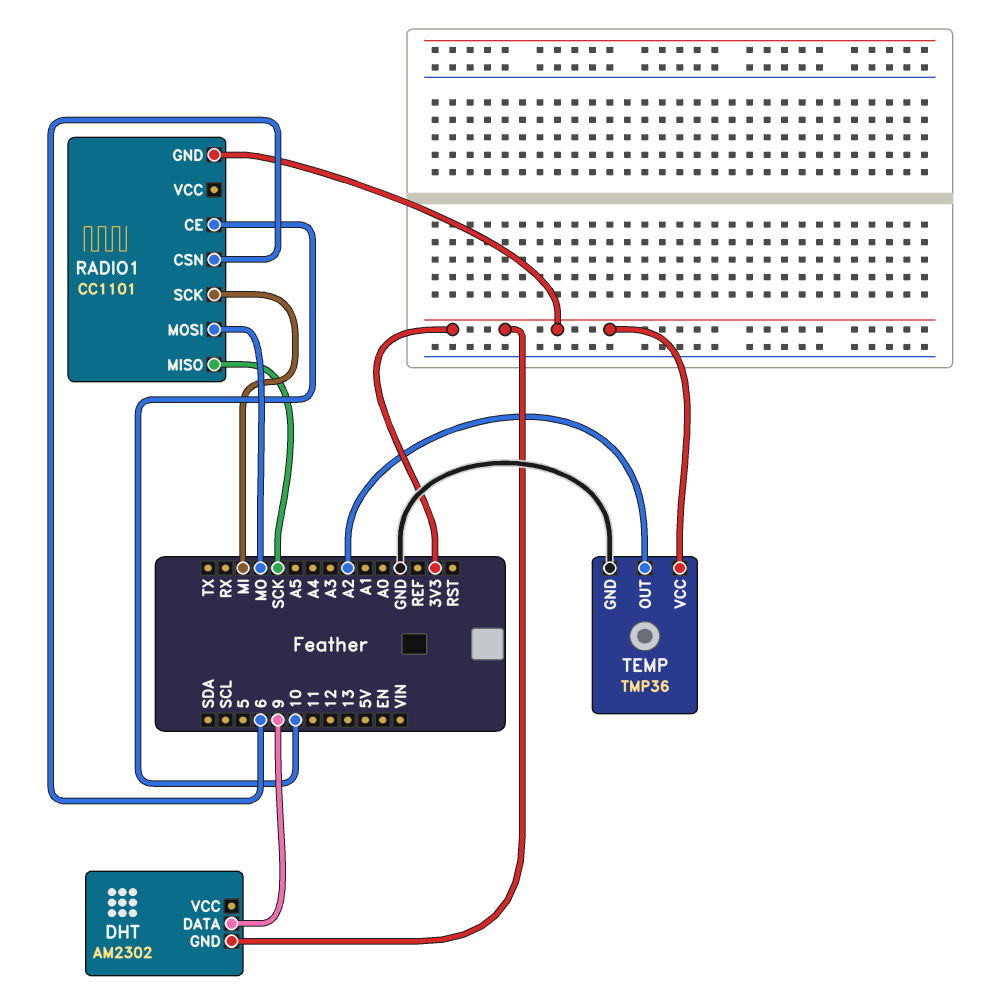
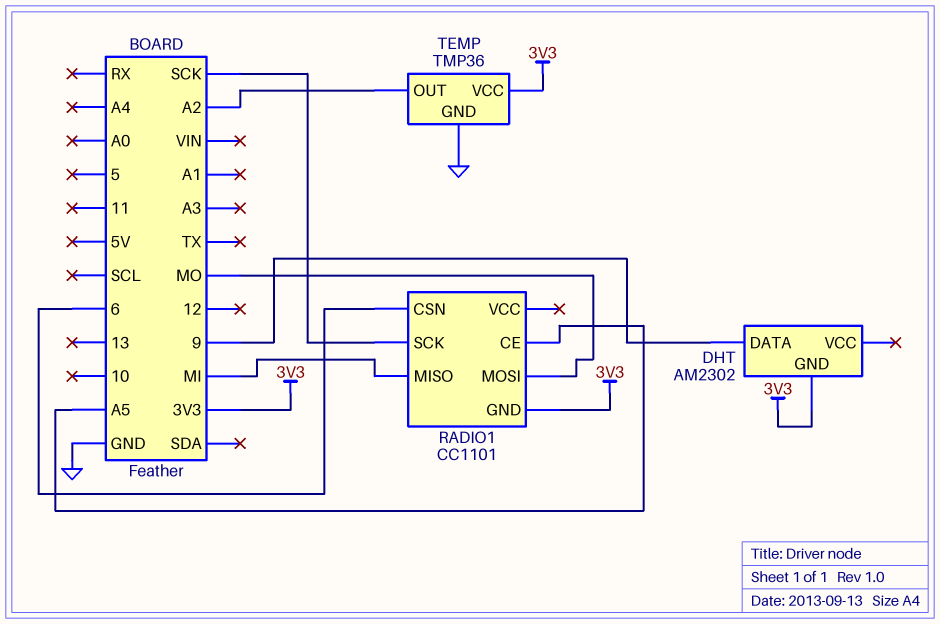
RADIO1 pin CE: 10 -> A5
RADIO1 pin MISO: SCK -> MI
RADIO1 pin SCK: MI -> SCK

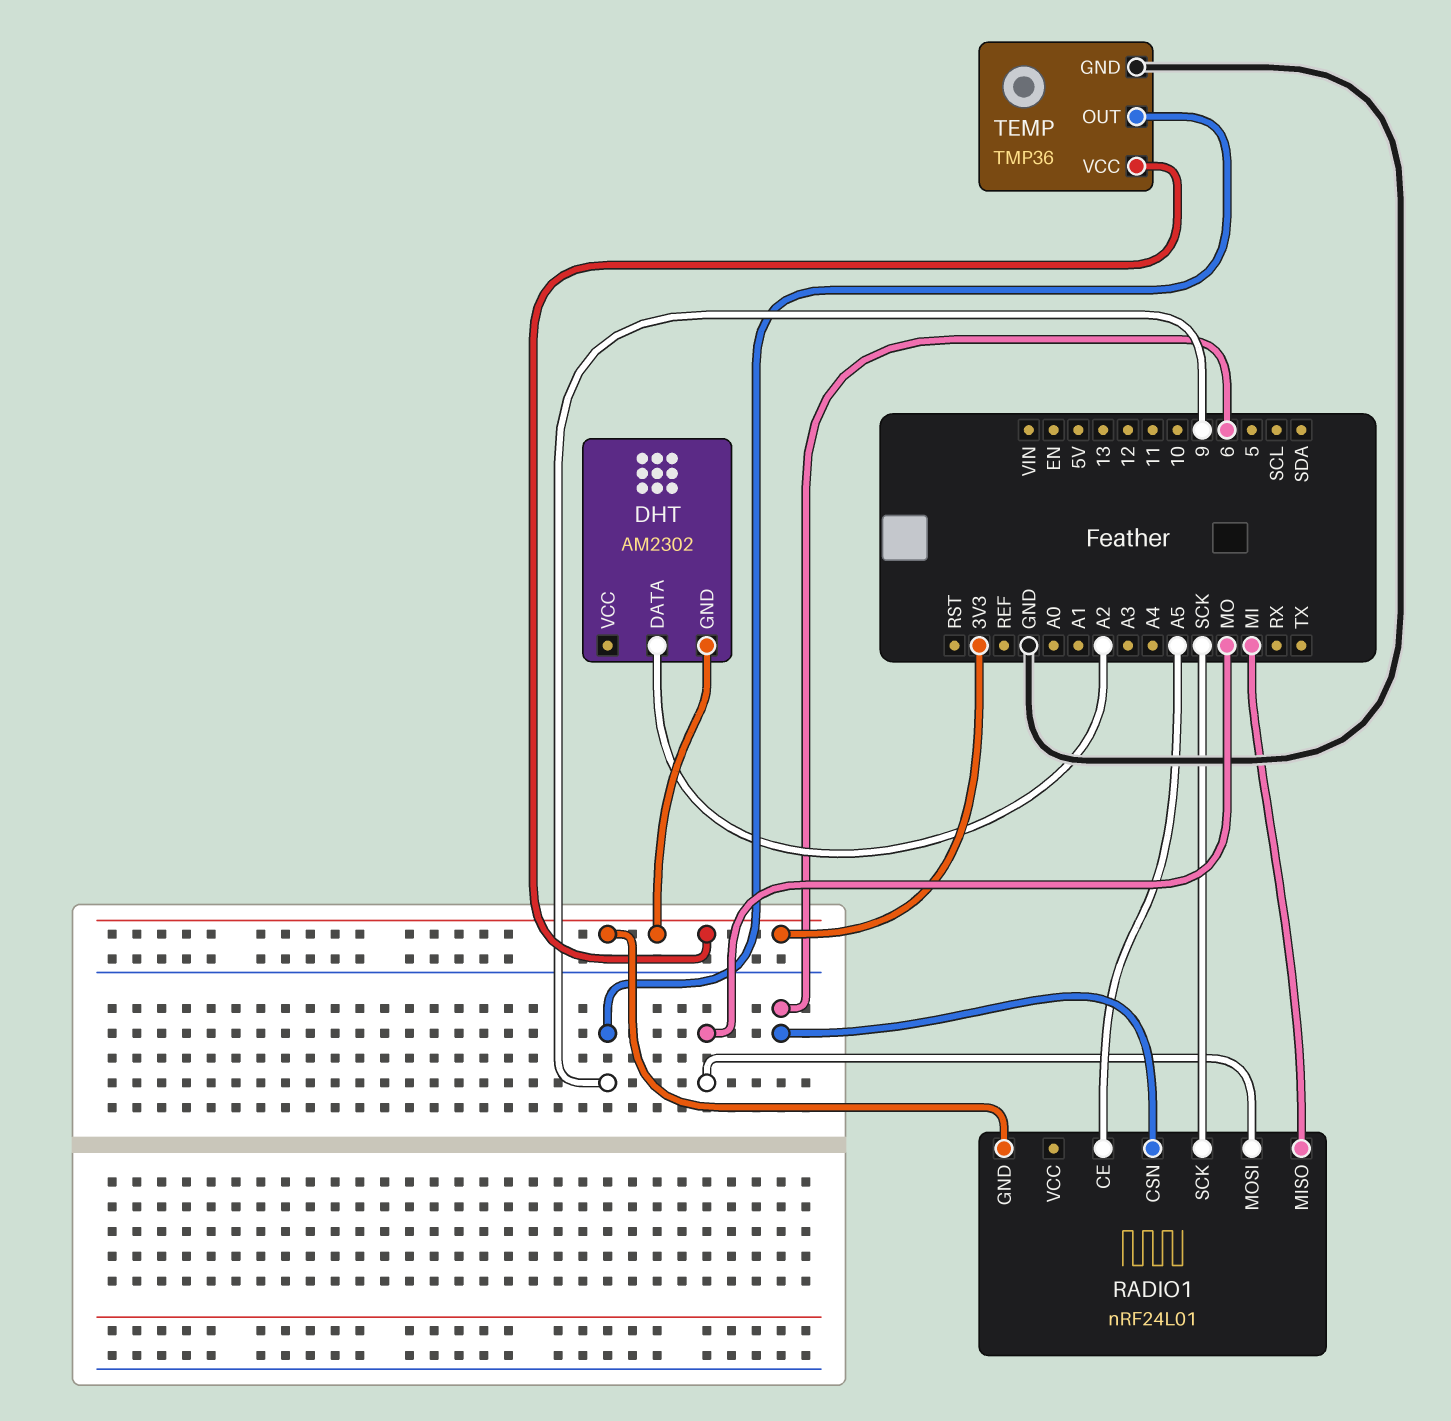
DHT pin DATA: 9 -> A2
RADIO1: CC1101 -> nRF24L01
TEMP pin OUT: A2 -> 9

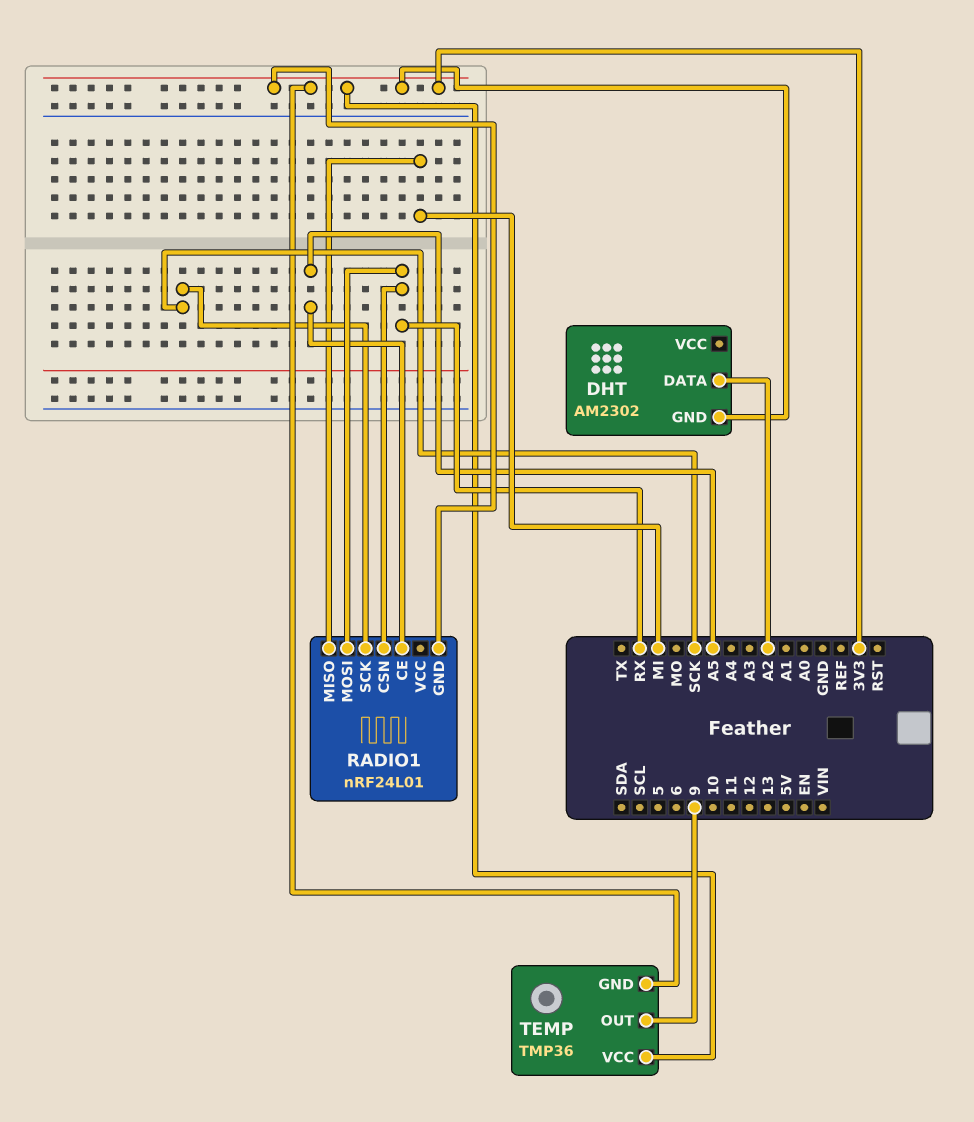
RADIO1 pin CSN: 6 -> RX
RADIO1 pin MOSI: MO -> RX
TEMP pin GND: GND -> 3V3

